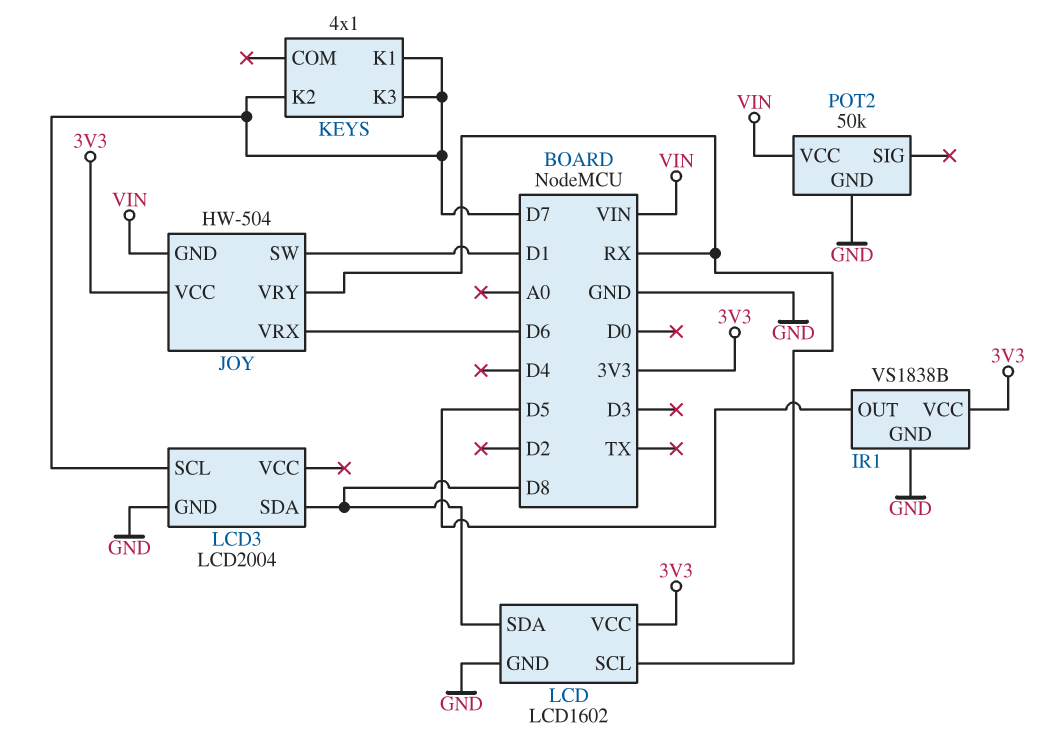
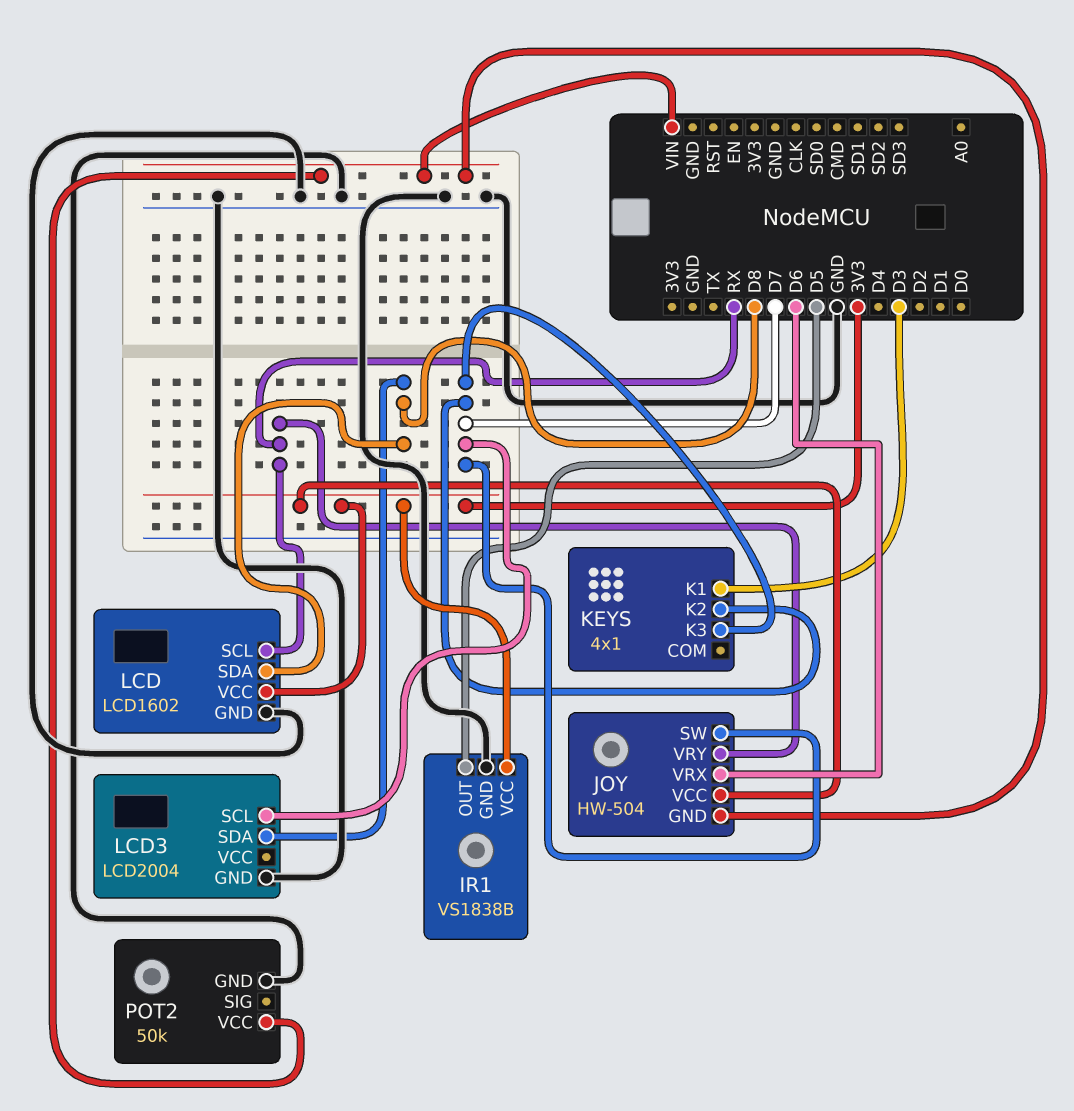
JOY pin SW: D1 -> D7
KEYS pin K1: D7 -> D3

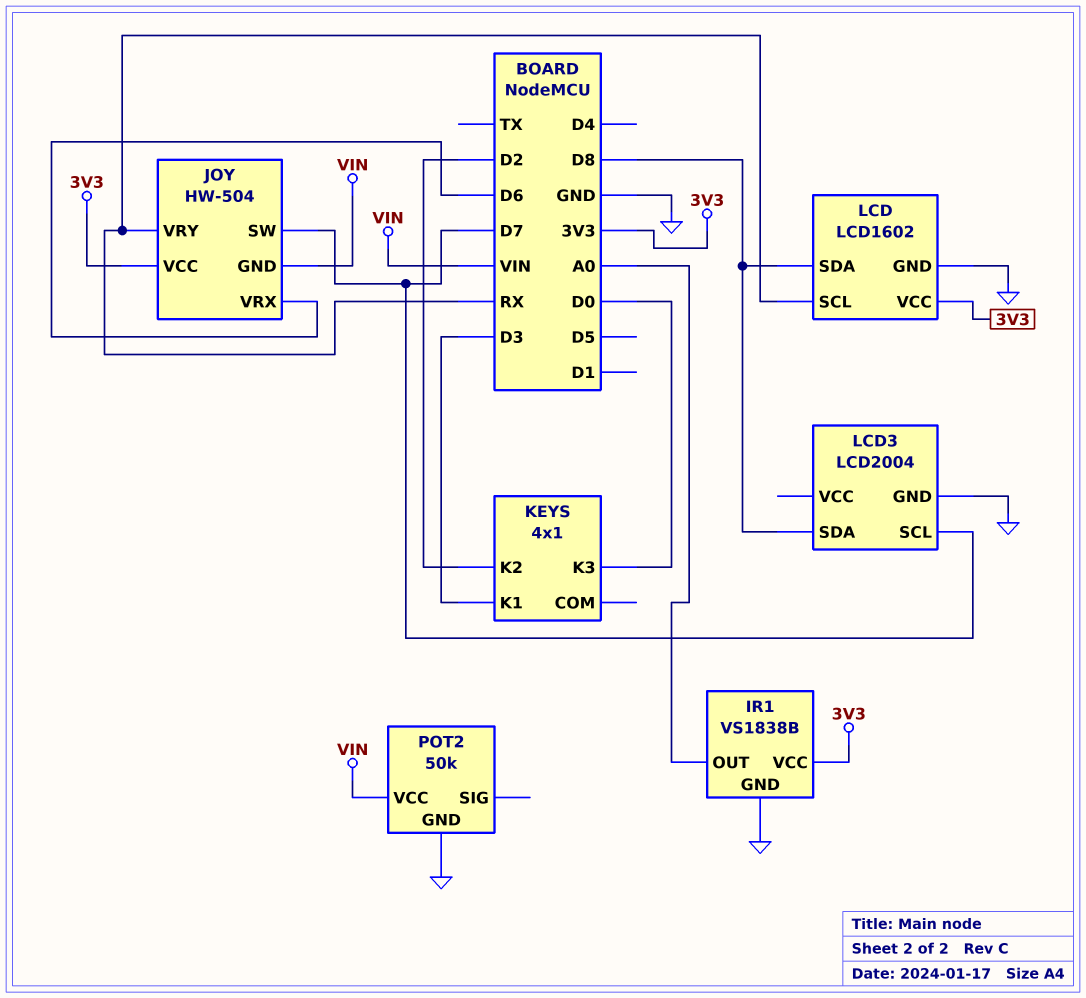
IR1 pin OUT: D5 -> A0
KEYS pin K2: D7 -> D2
KEYS pin K3: D7 -> D0

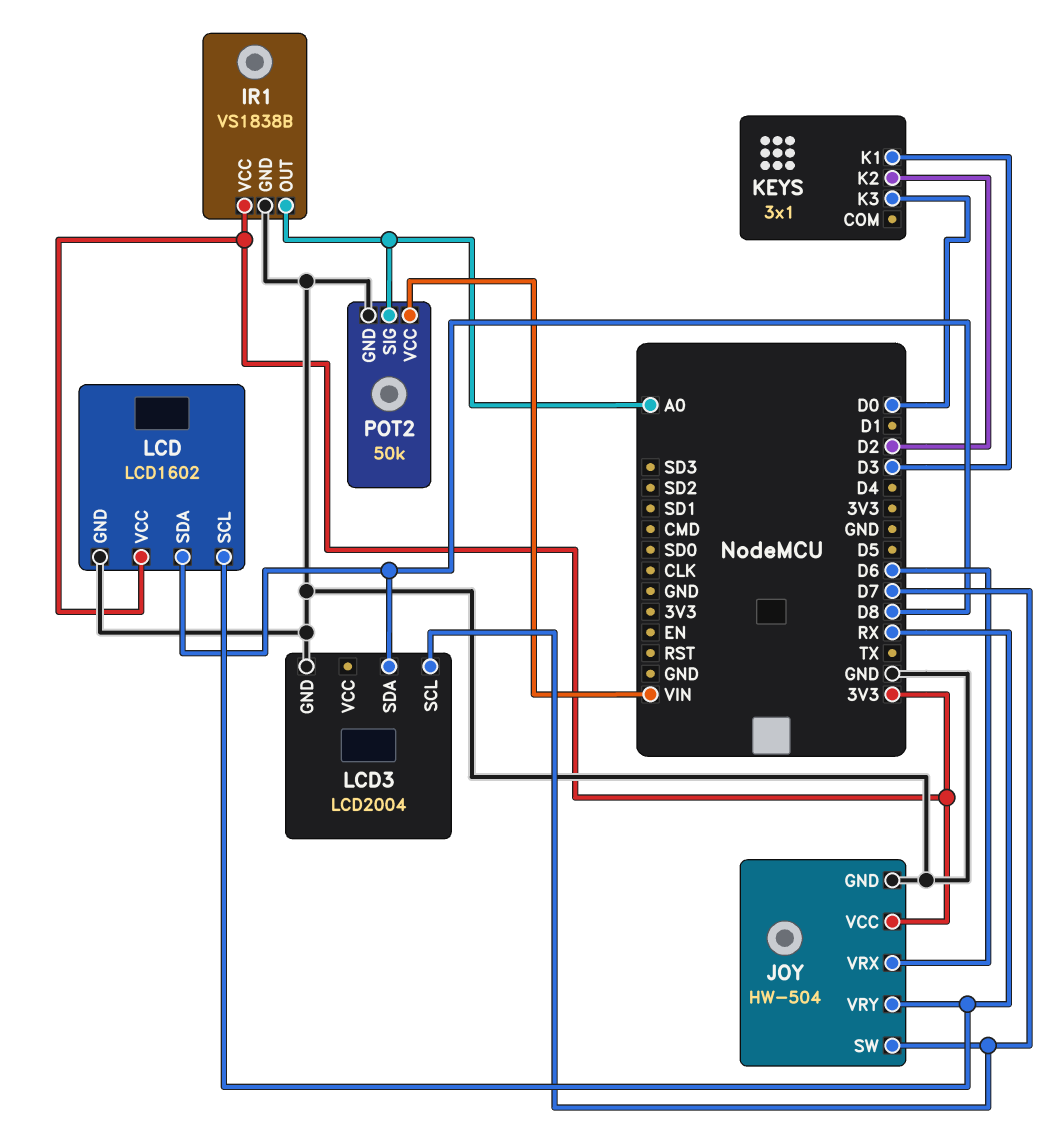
JOY pin GND: VIN -> GND
KEYS: 4x1 -> 3x1
POT2 pin SIG: none -> A0

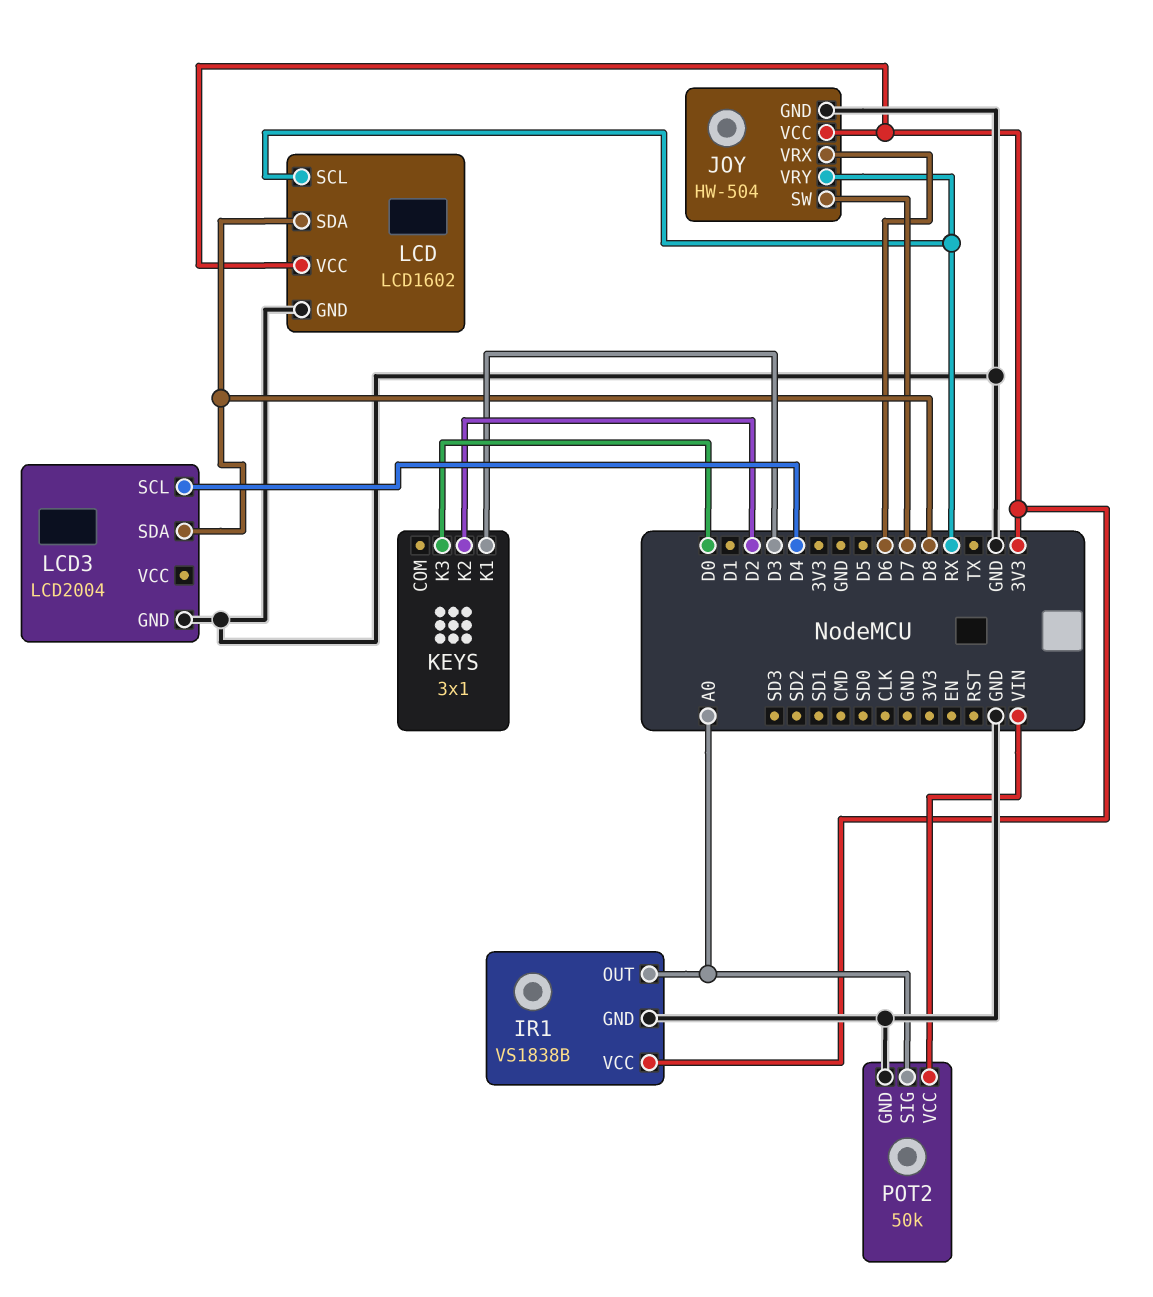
LCD3 pin SCL: D7 -> D4

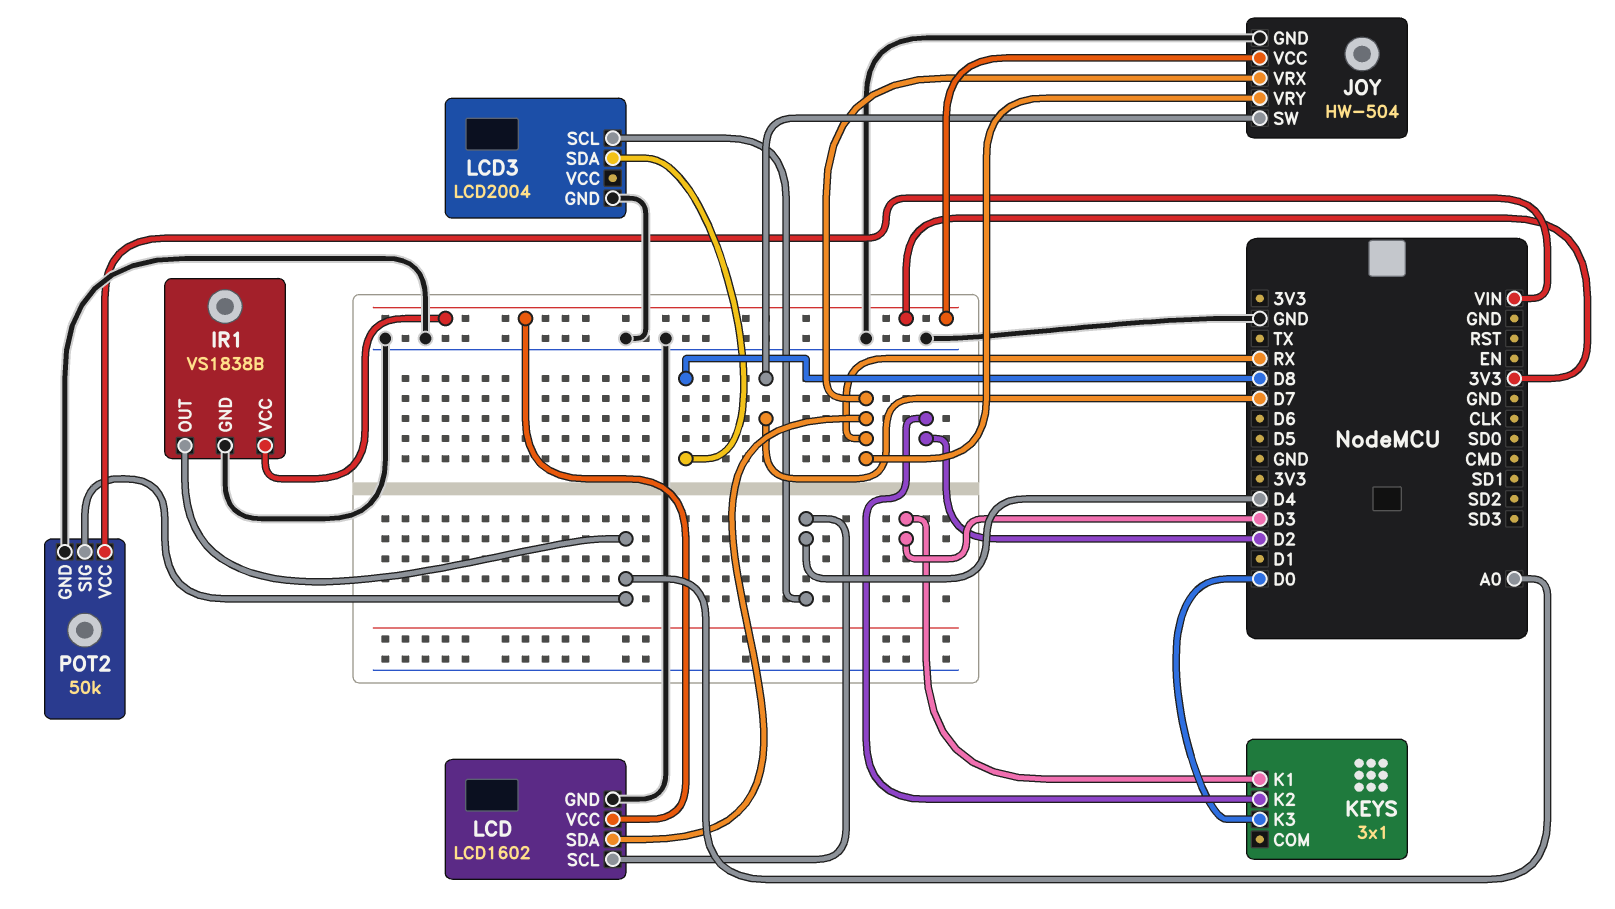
JOY pin VRX: D6 -> RX
LCD pin SCL: RX -> D4
LCD pin SDA: D8 -> RX

